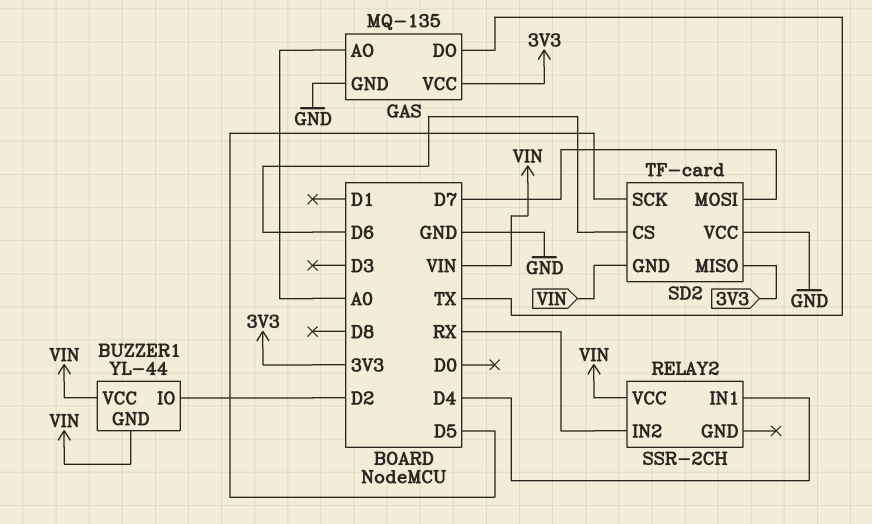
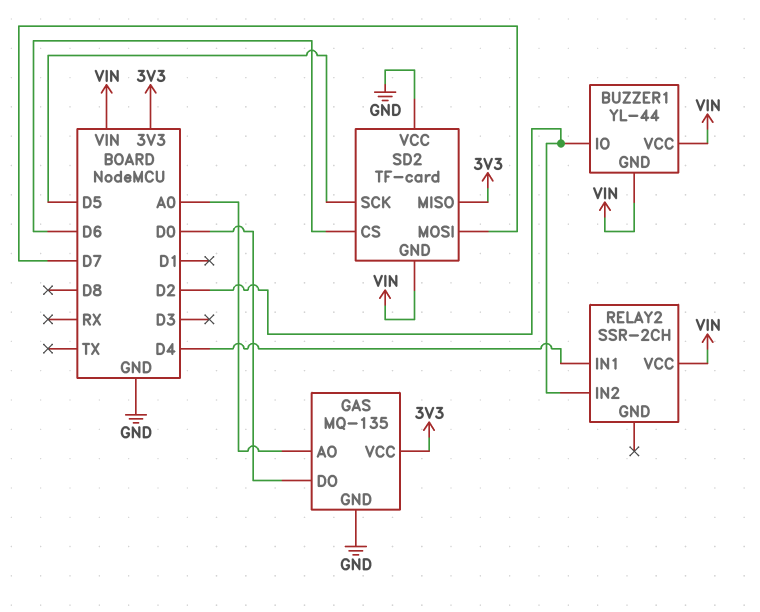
GAS pin DO: TX -> D0
RELAY2 pin IN2: RX -> D2

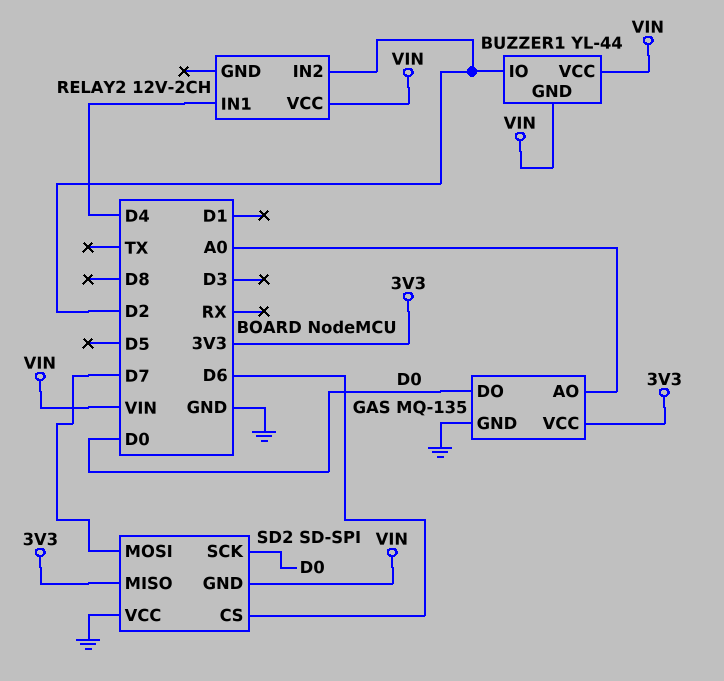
RELAY2: SSR-2CH -> 12V-2CH
SD2: TF-card -> SD-SPI
SD2 pin SCK: D5 -> D0

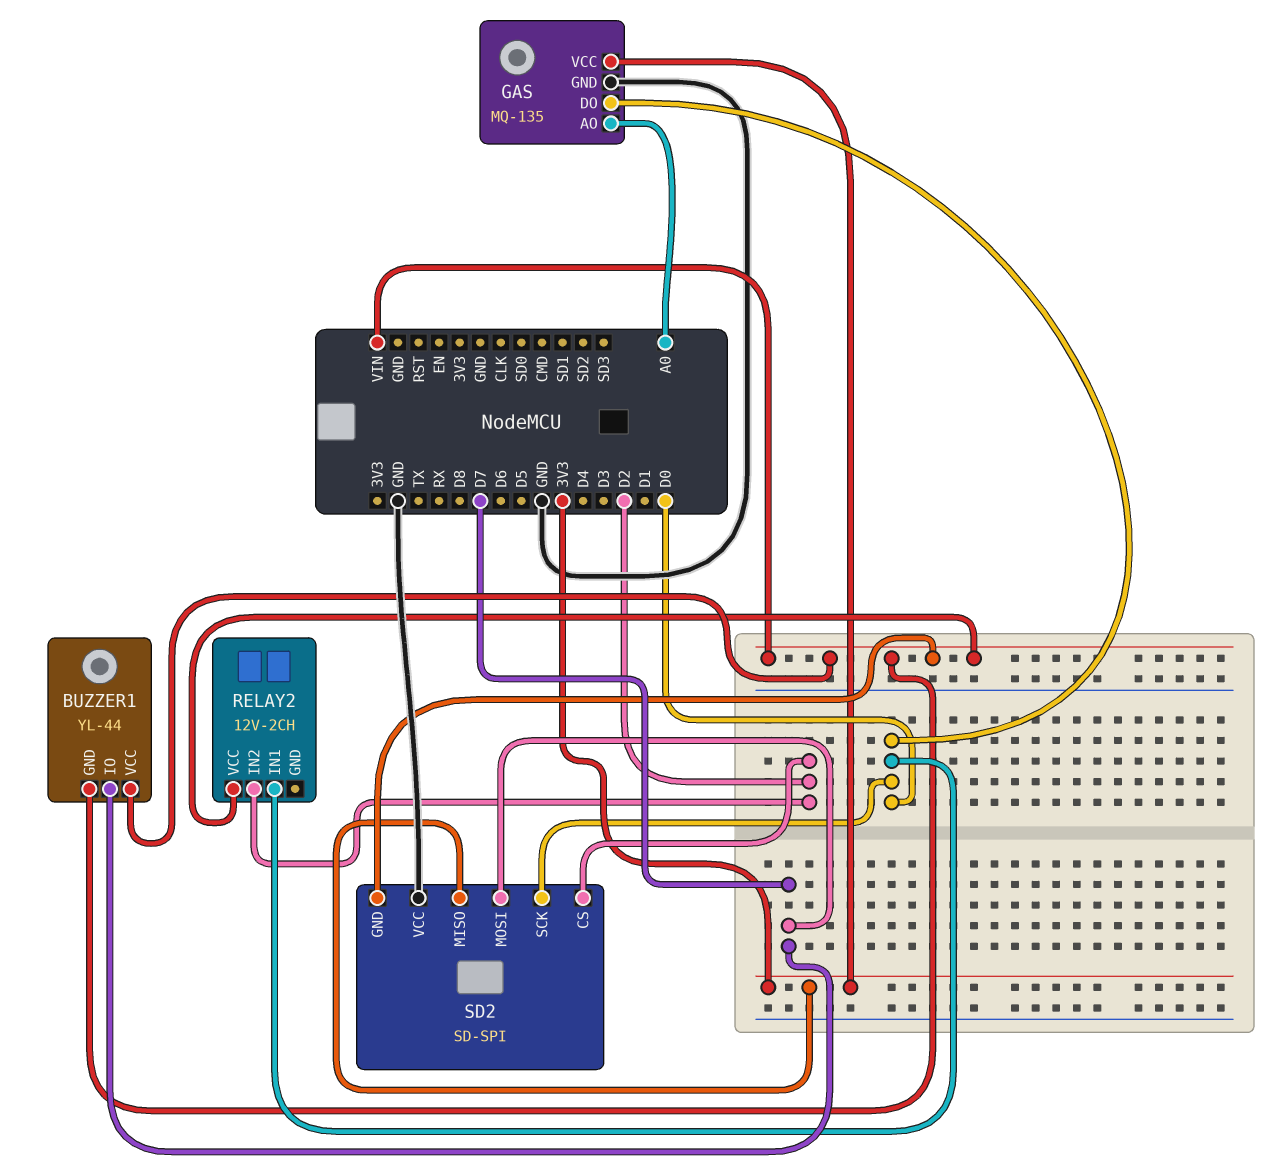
BUZZER1 pin IO: D2 -> D7
RELAY2 pin IN1: D4 -> D0
SD2 pin CS: D6 -> D2

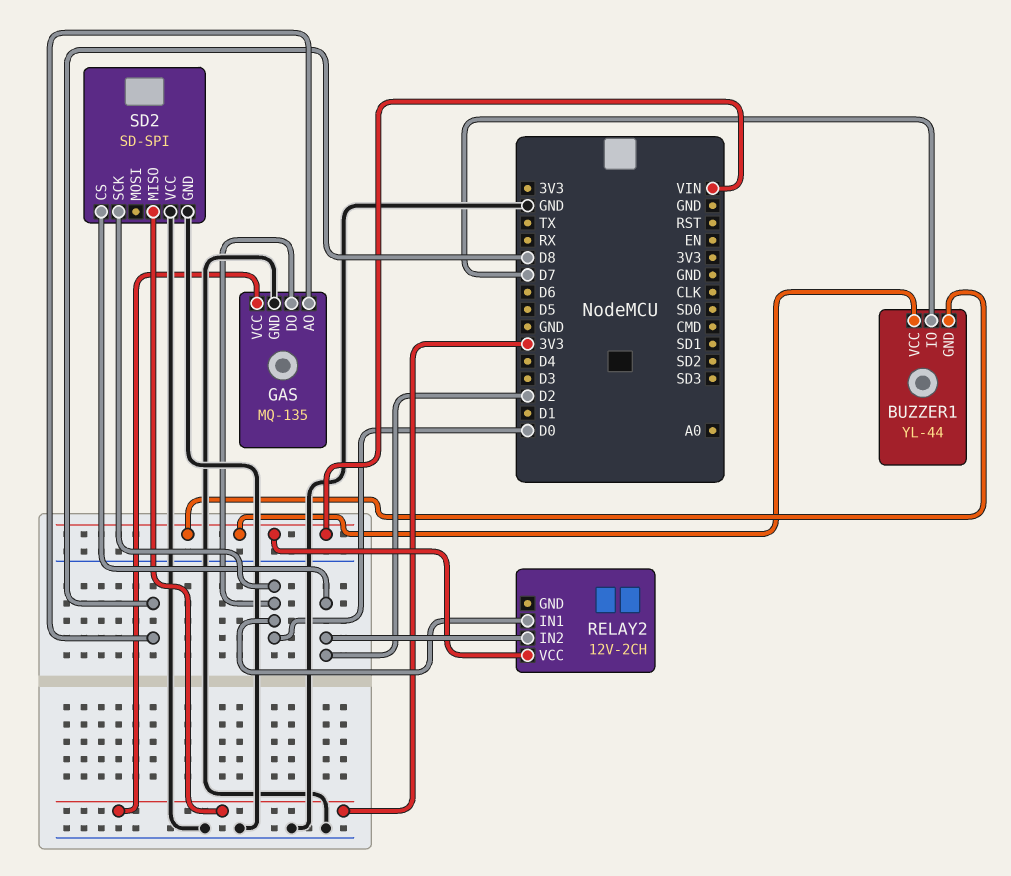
GAS pin AO: A0 -> D8
SD2 pin GND: VIN -> GND
SD2 pin MOSI: D7 -> none

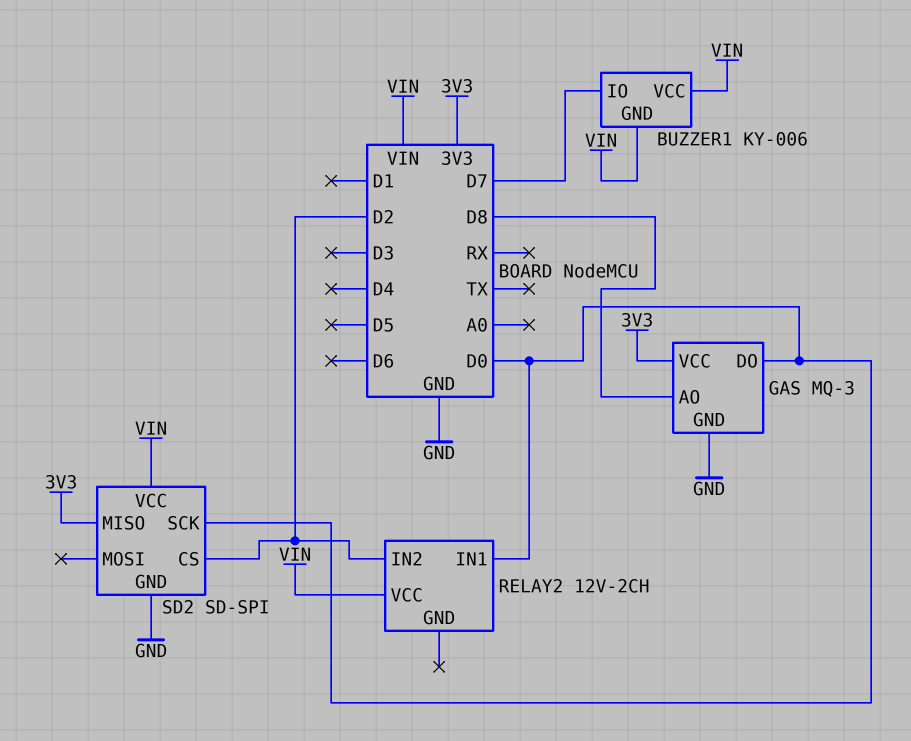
BUZZER1: YL-44 -> KY-006
GAS: MQ-135 -> MQ-3
SD2 pin VCC: GND -> VIN

